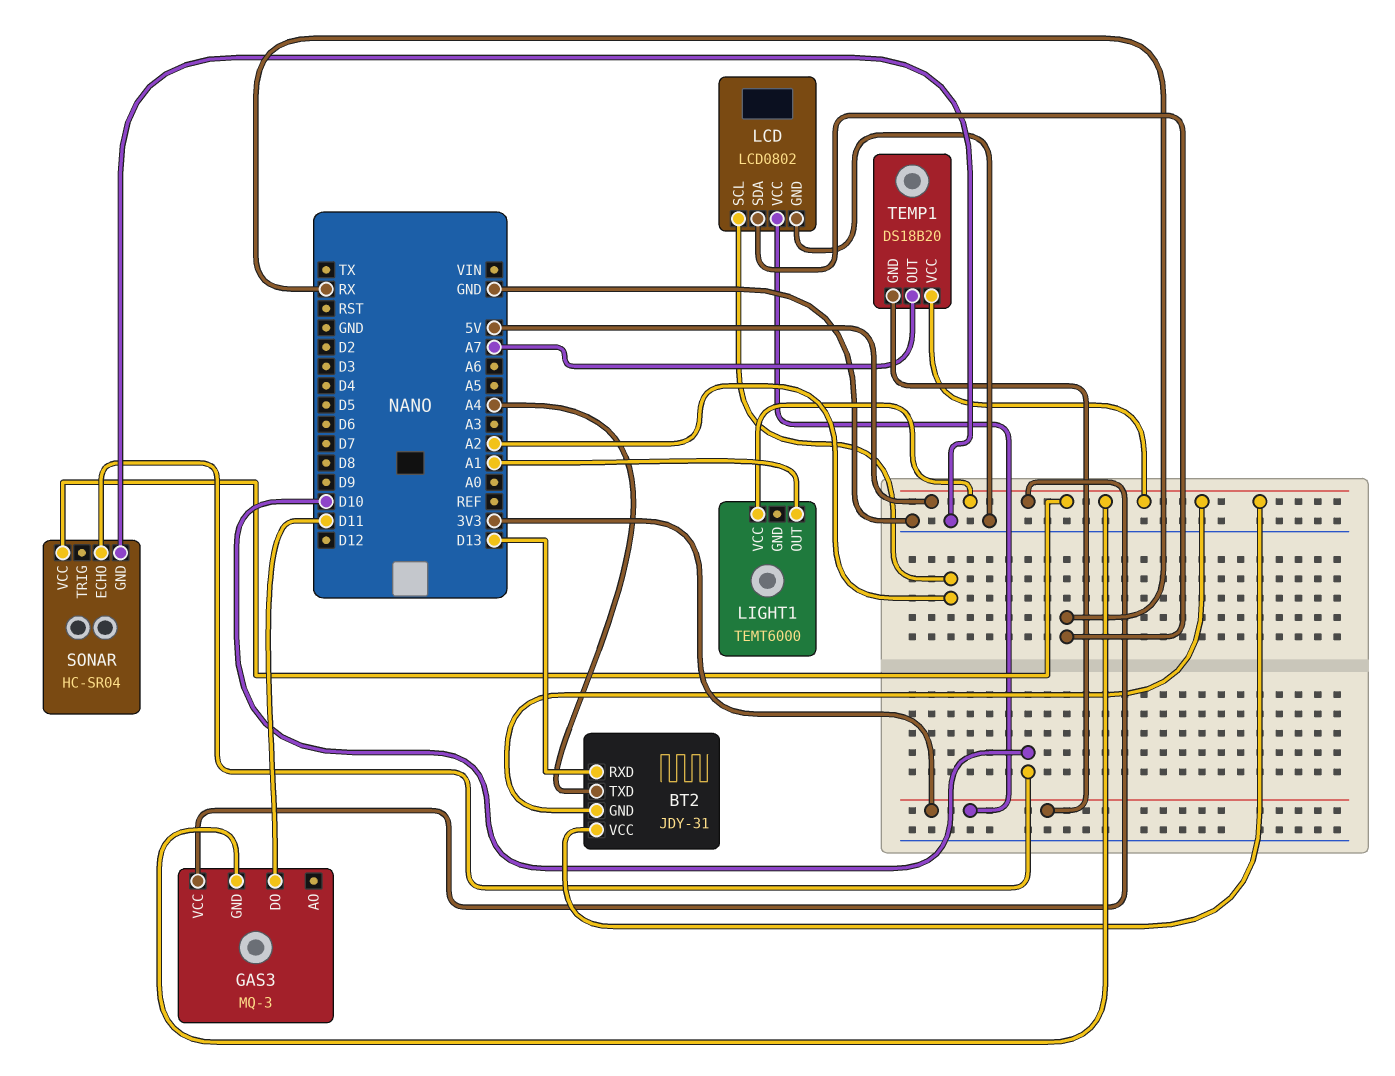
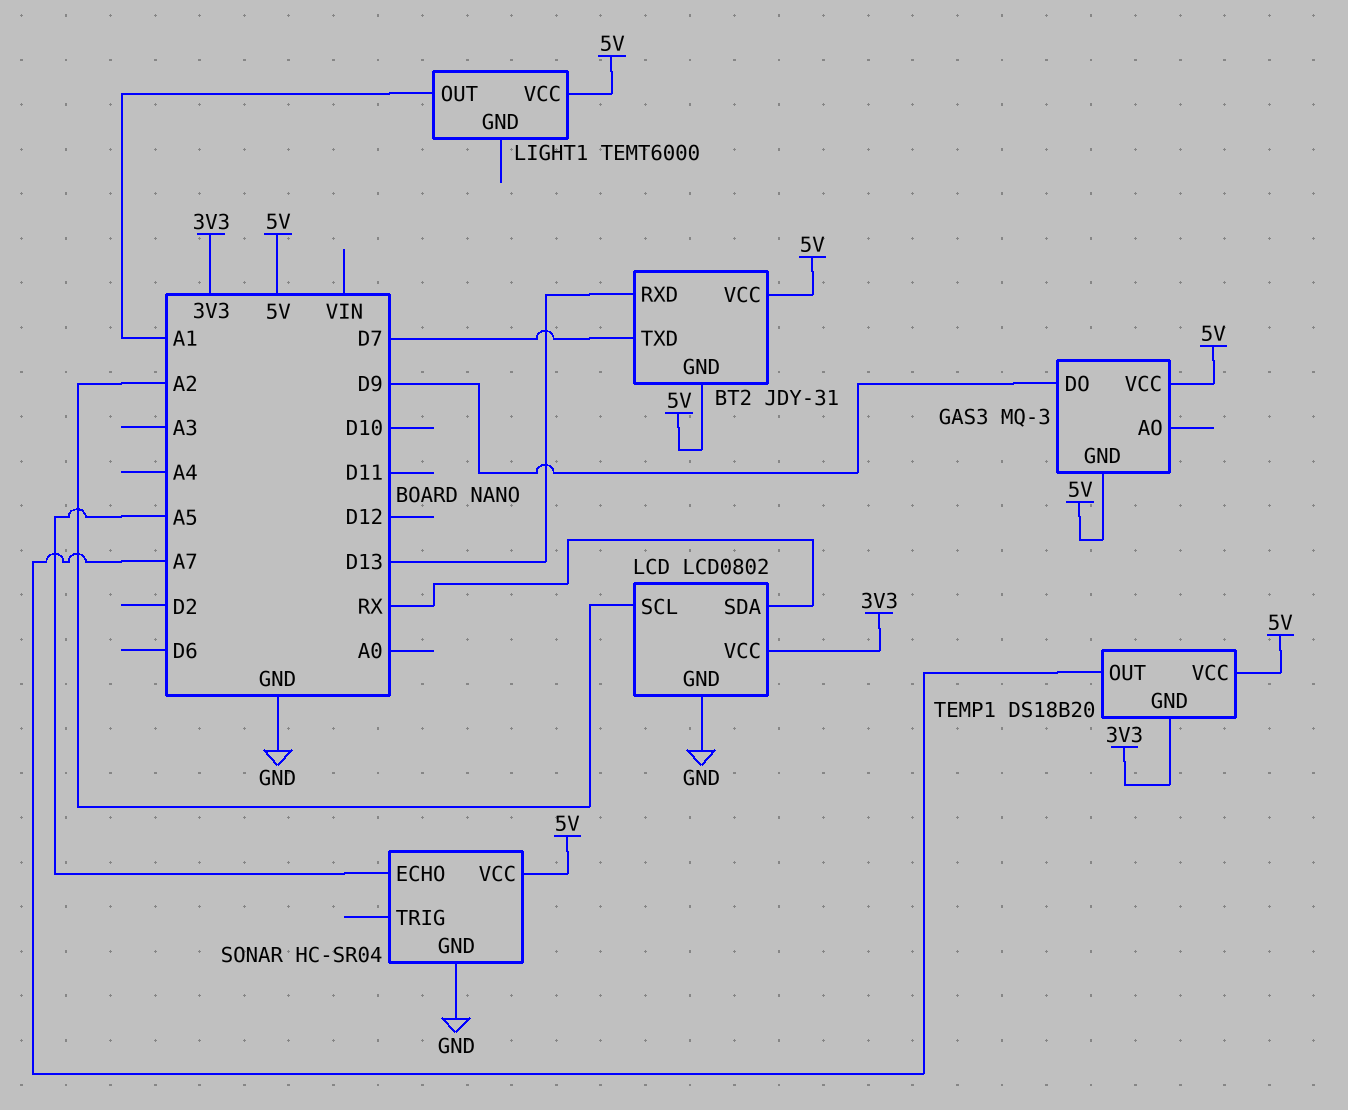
BT2 pin TXD: A4 -> D7
GAS3 pin DO: D11 -> D9
SONAR pin ECHO: D10 -> A5

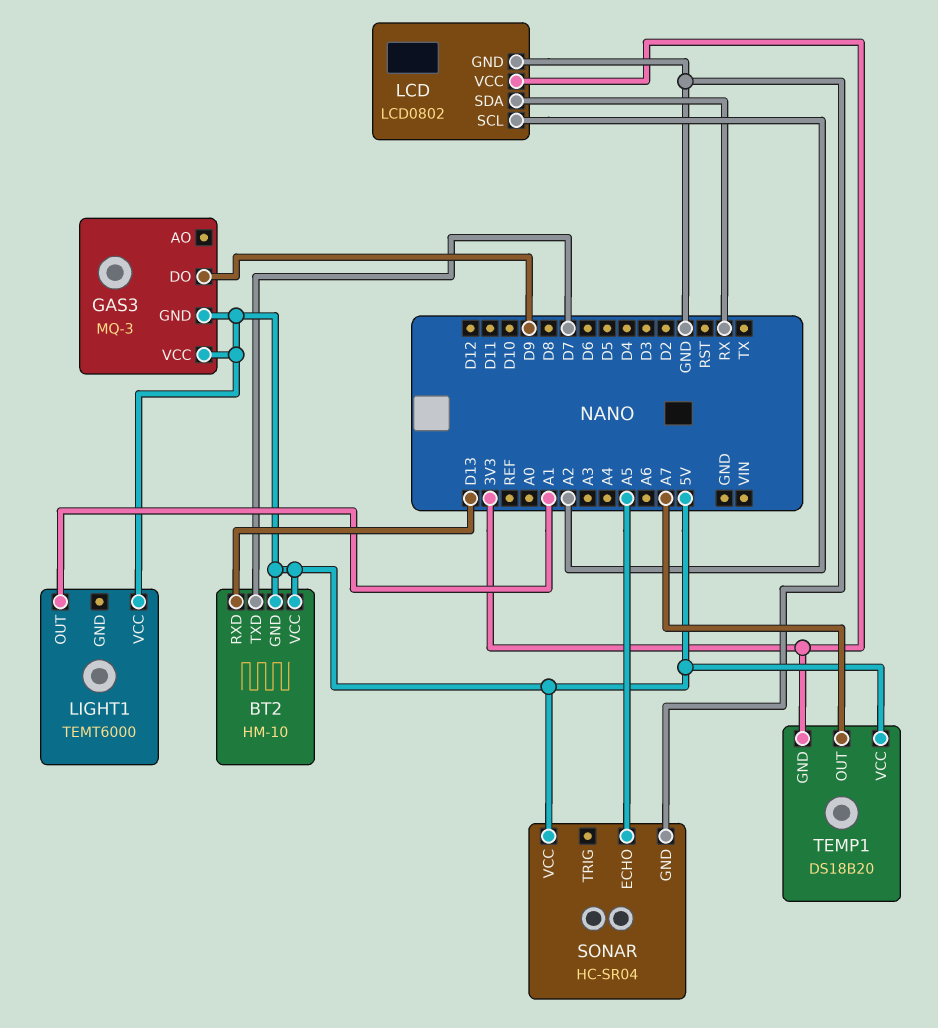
BT2: JDY-31 -> HM-10

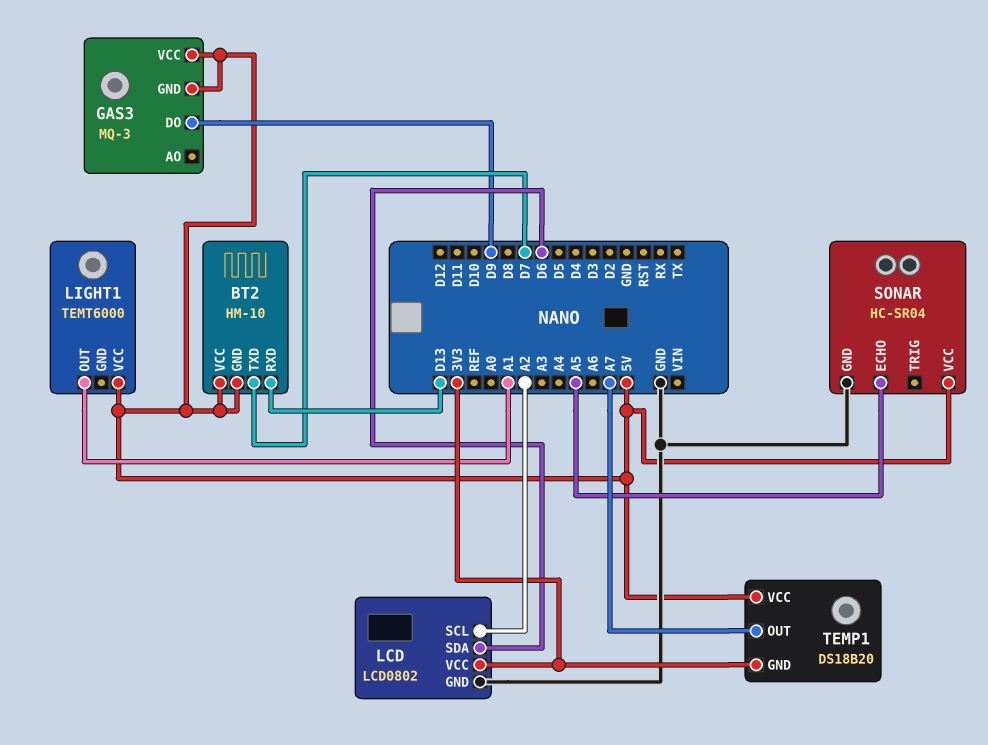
LCD pin SDA: RX -> D6

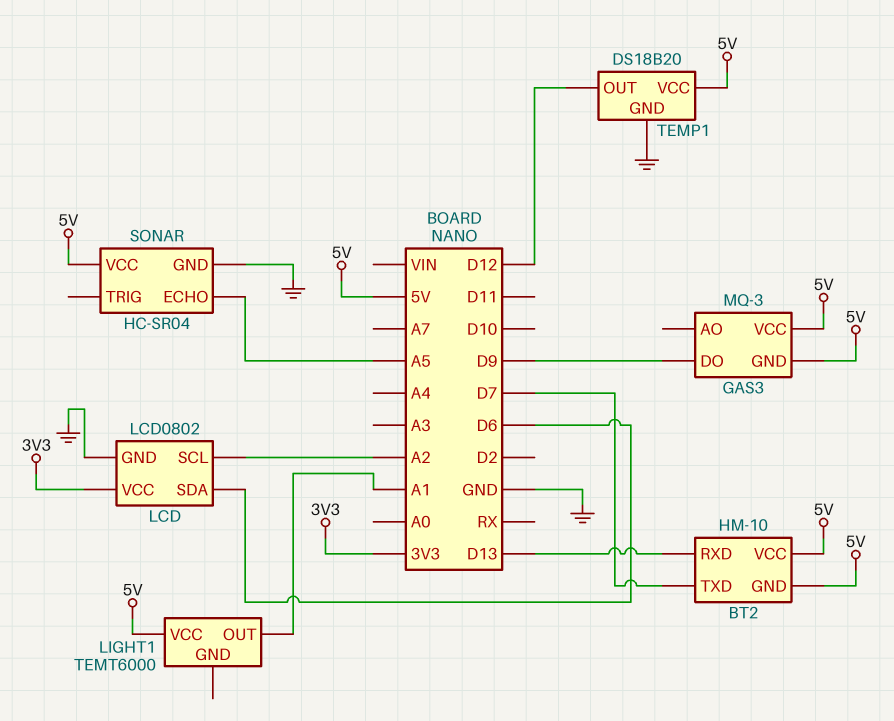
TEMP1 pin GND: 3V3 -> GND
TEMP1 pin OUT: A7 -> D12

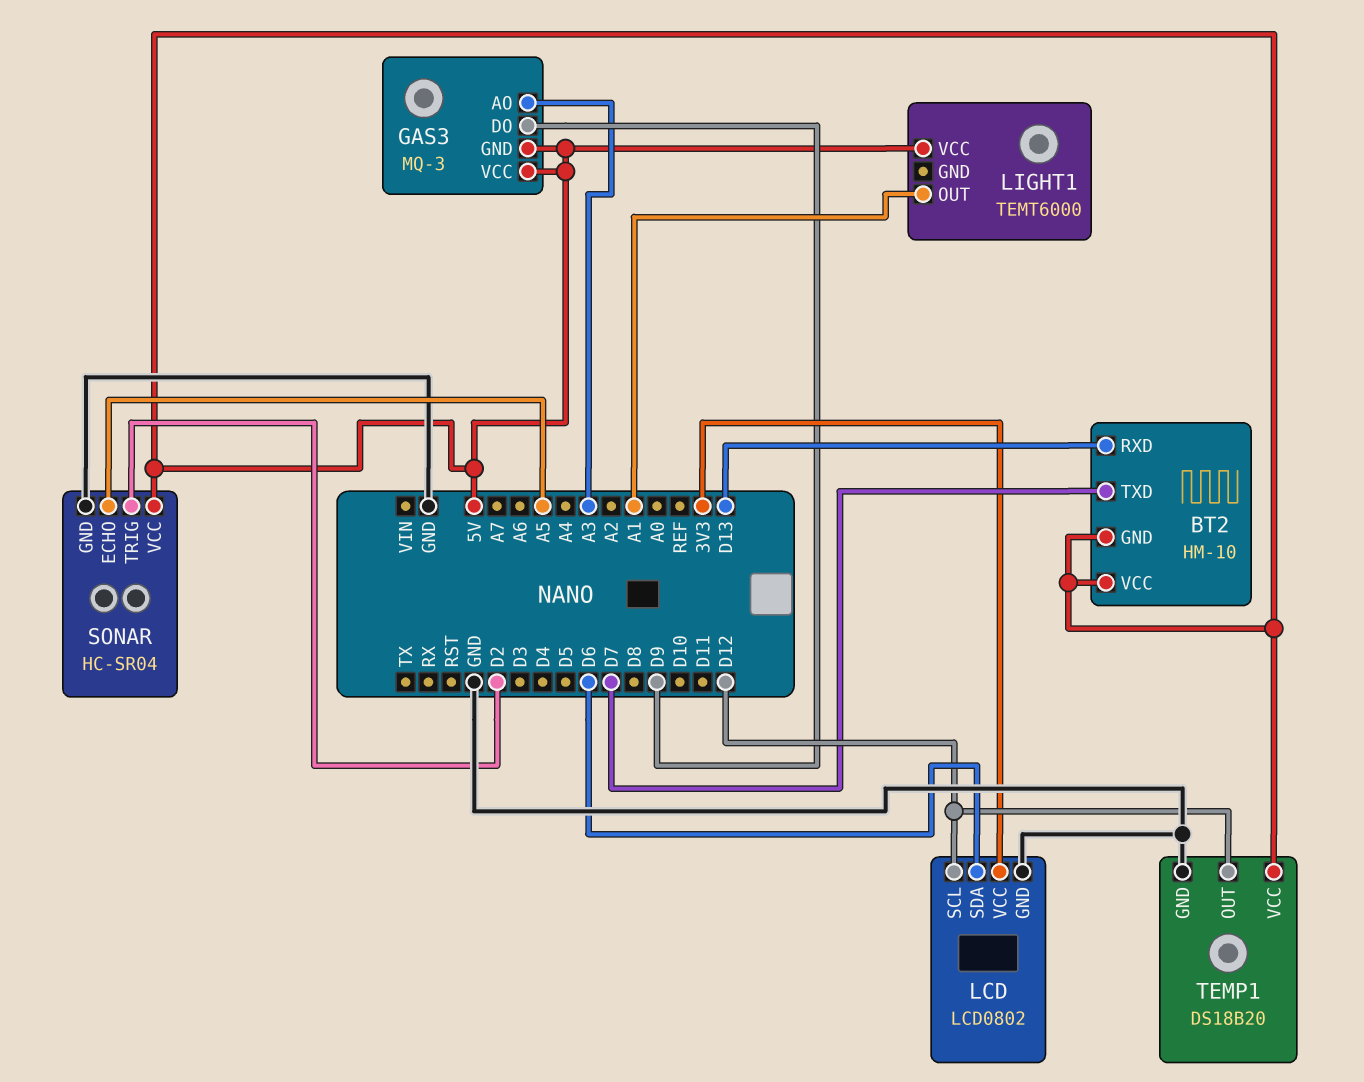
GAS3 pin AO: none -> A3
LCD pin SCL: A2 -> D12
SONAR pin TRIG: none -> D2

